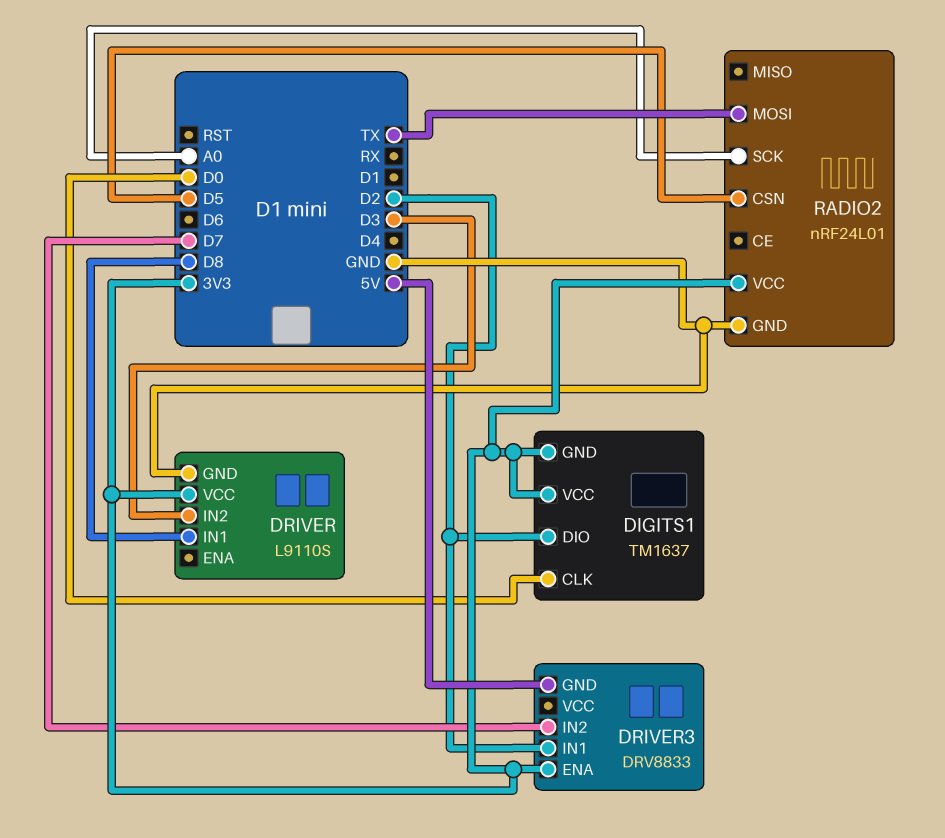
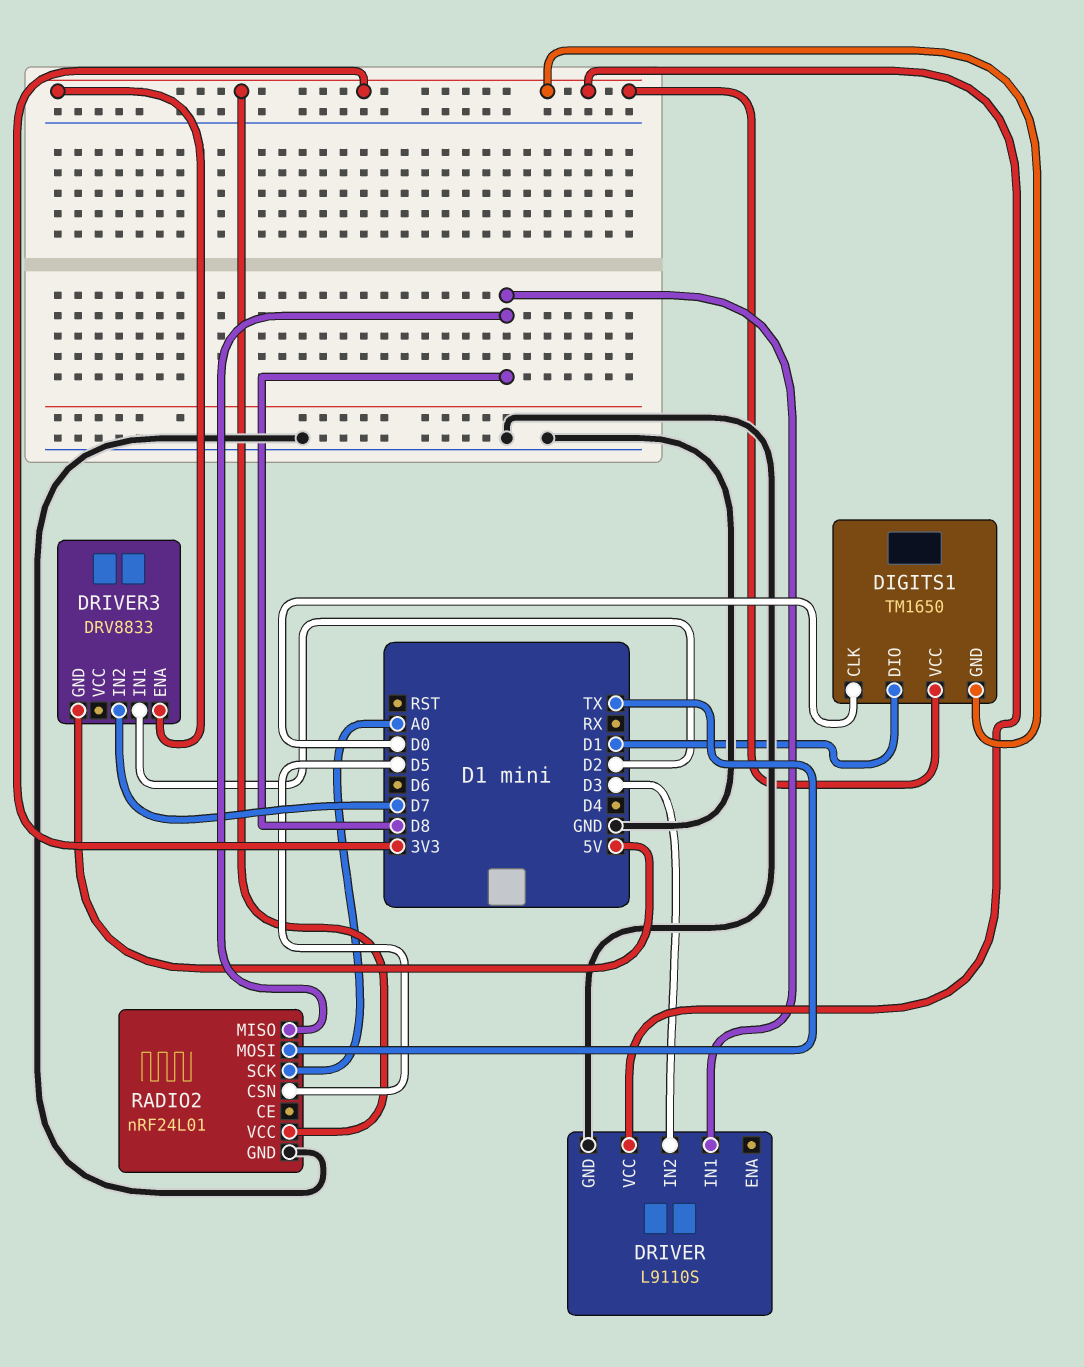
DIGITS1: TM1637 -> TM1650
DIGITS1 pin DIO: D2 -> D1
RADIO2 pin MISO: none -> D8

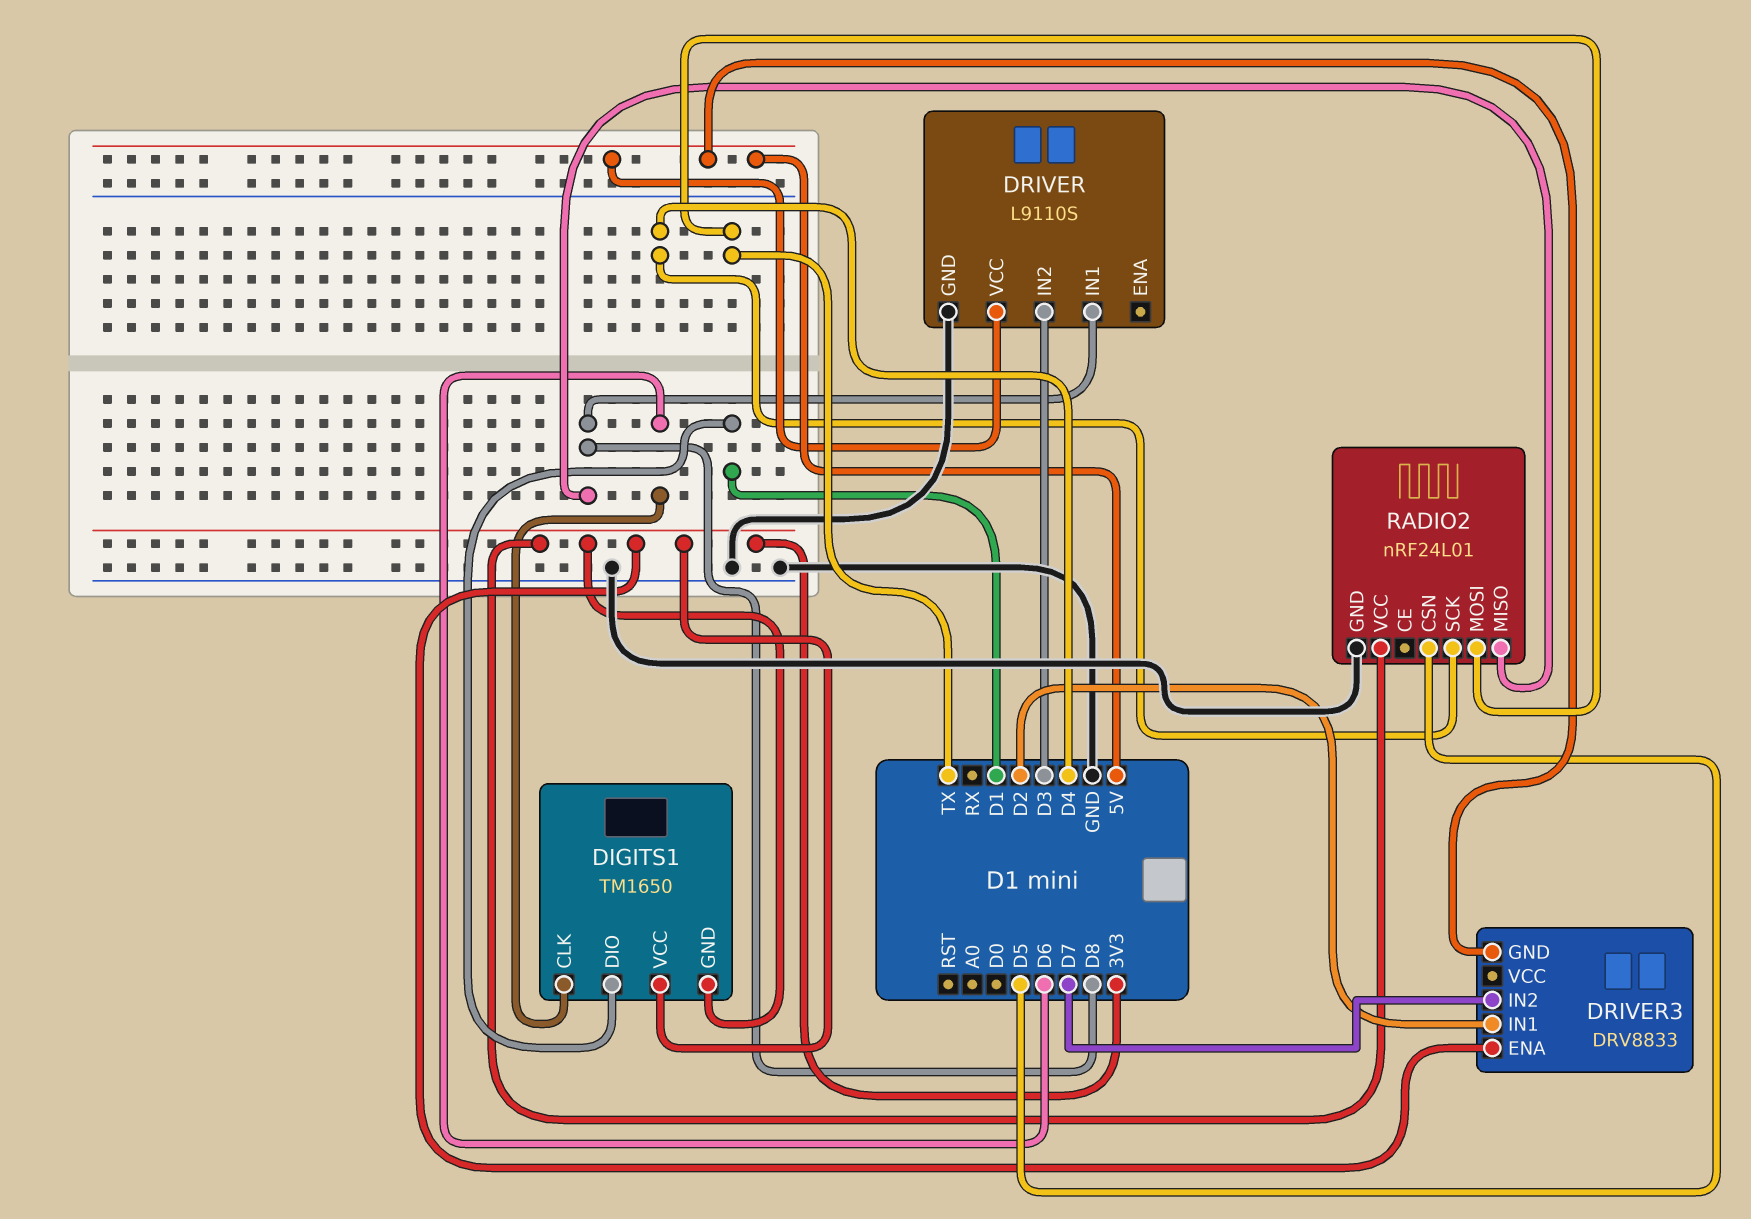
DIGITS1 pin CLK: D0 -> D6
DRIVER pin VCC: 3V3 -> 5V
RADIO2 pin SCK: A0 -> D4

